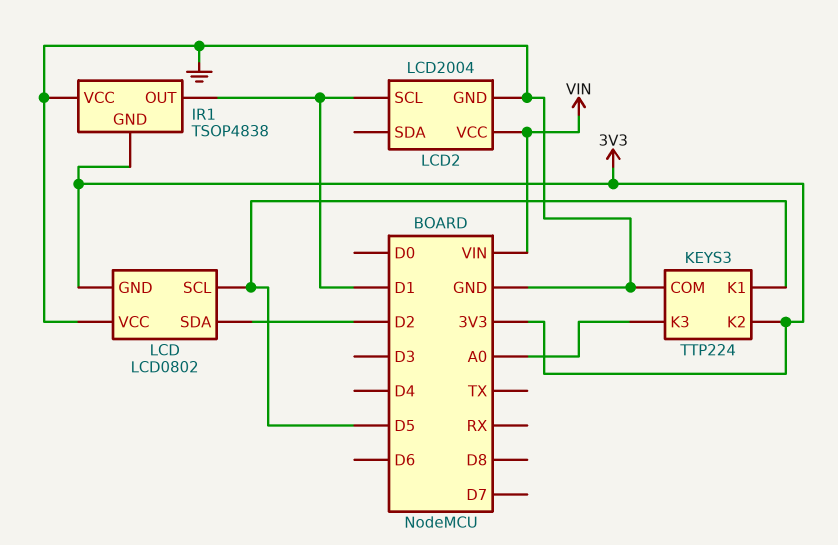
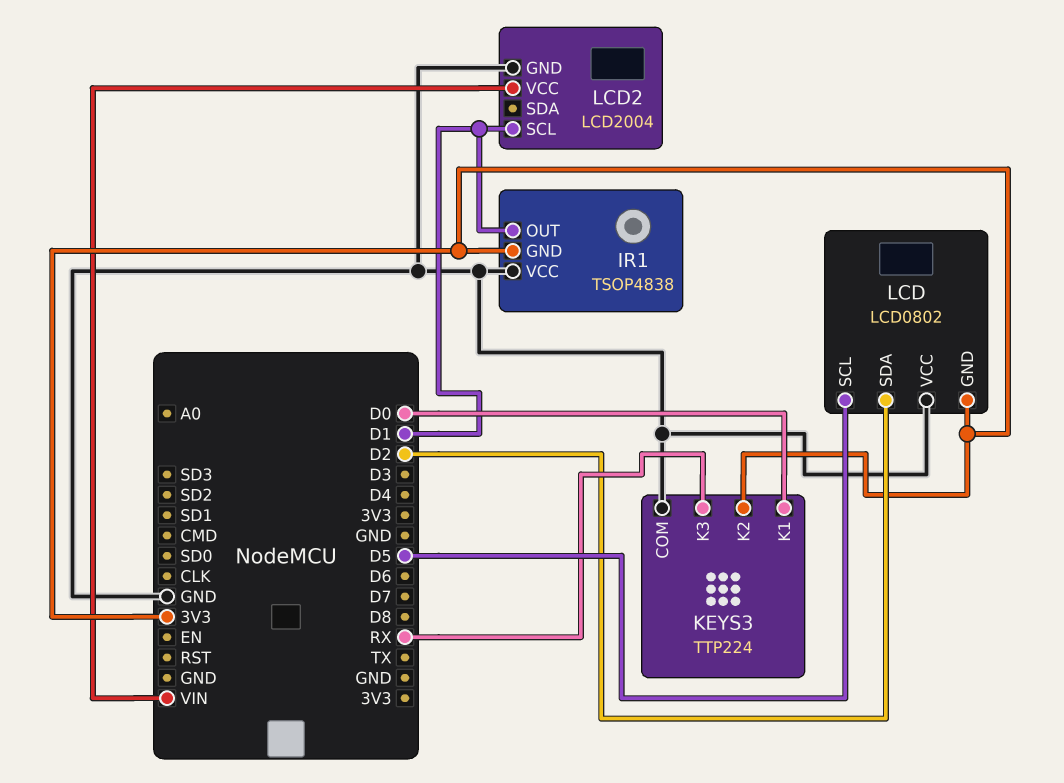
KEYS3 pin K1: D5 -> D0
KEYS3 pin K3: A0 -> RX

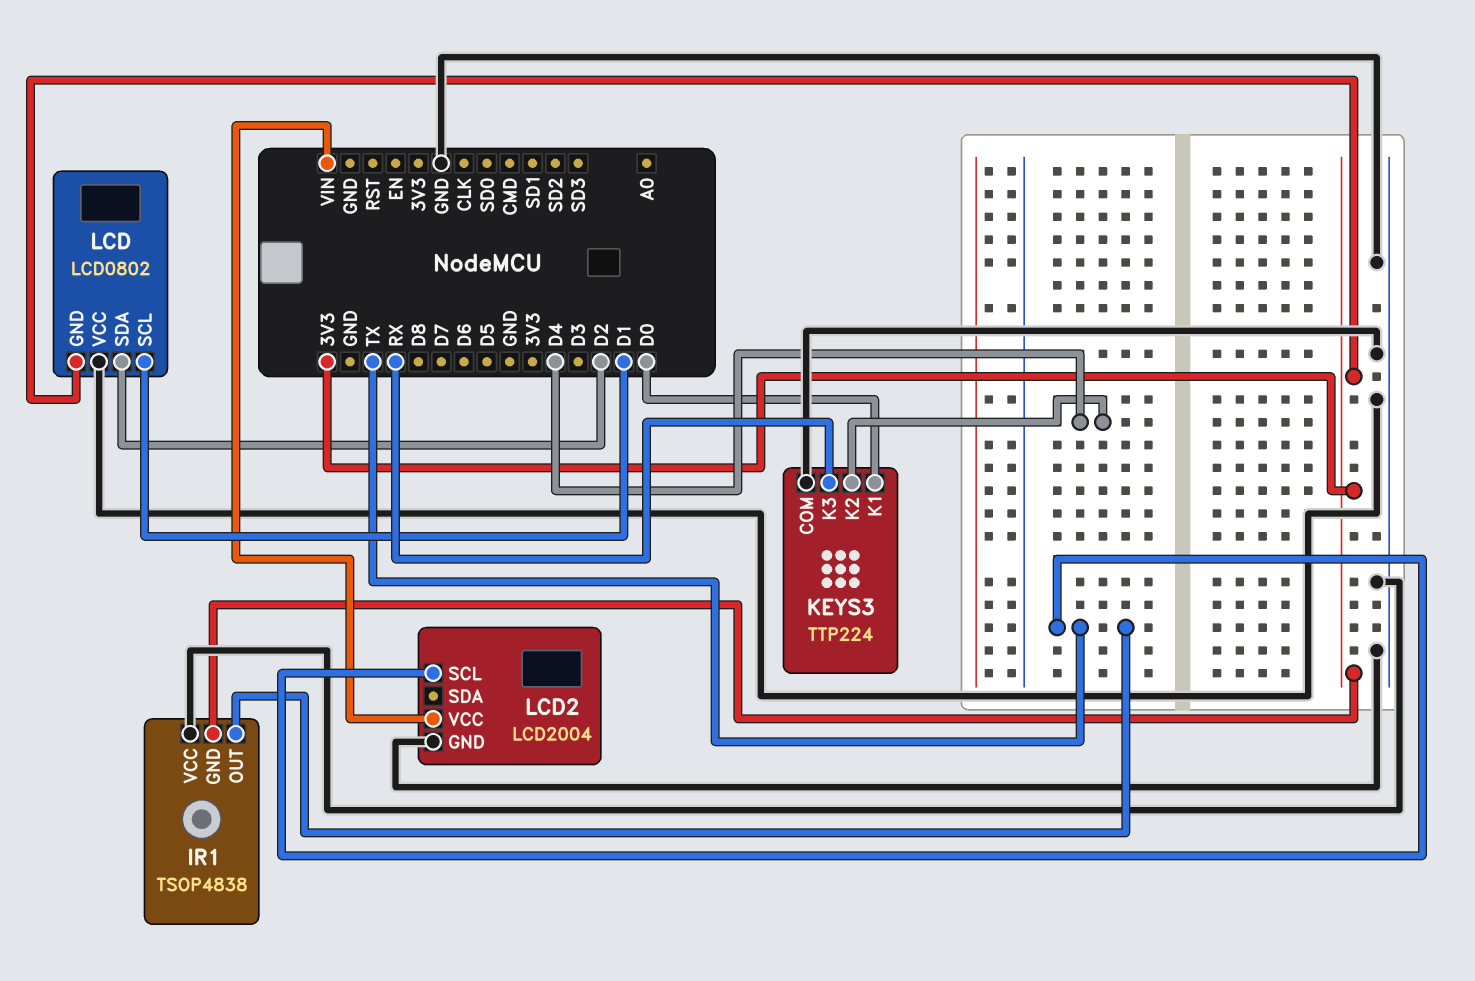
IR1 pin OUT: D1 -> TX
KEYS3 pin K2: 3V3 -> D4
LCD pin SCL: D5 -> D1
LCD2 pin SCL: D1 -> TX

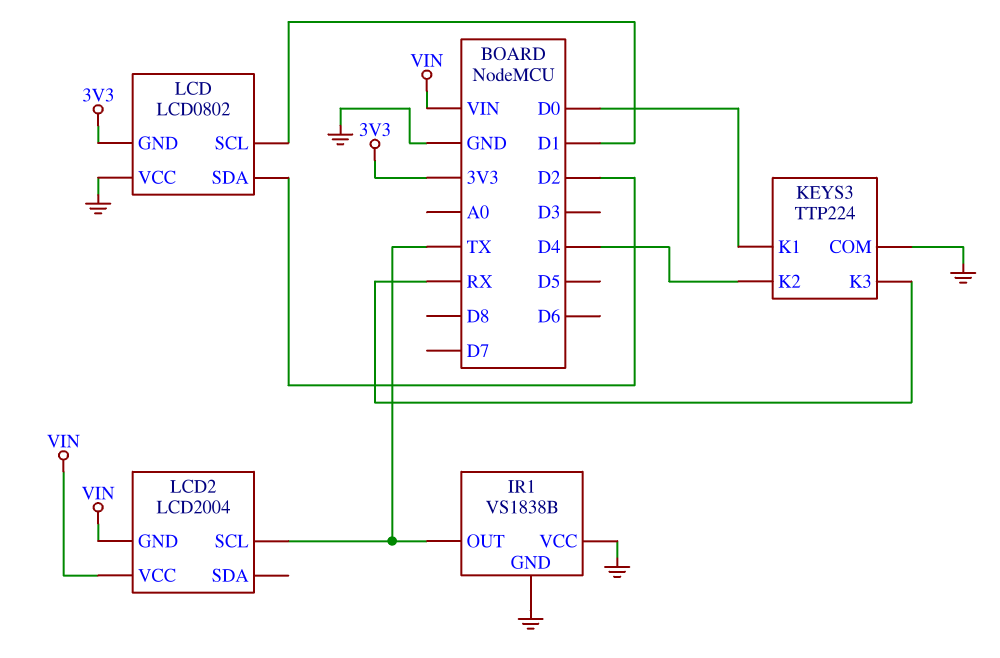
IR1: TSOP4838 -> VS1838B
IR1 pin GND: 3V3 -> GND
LCD2 pin GND: GND -> VIN

